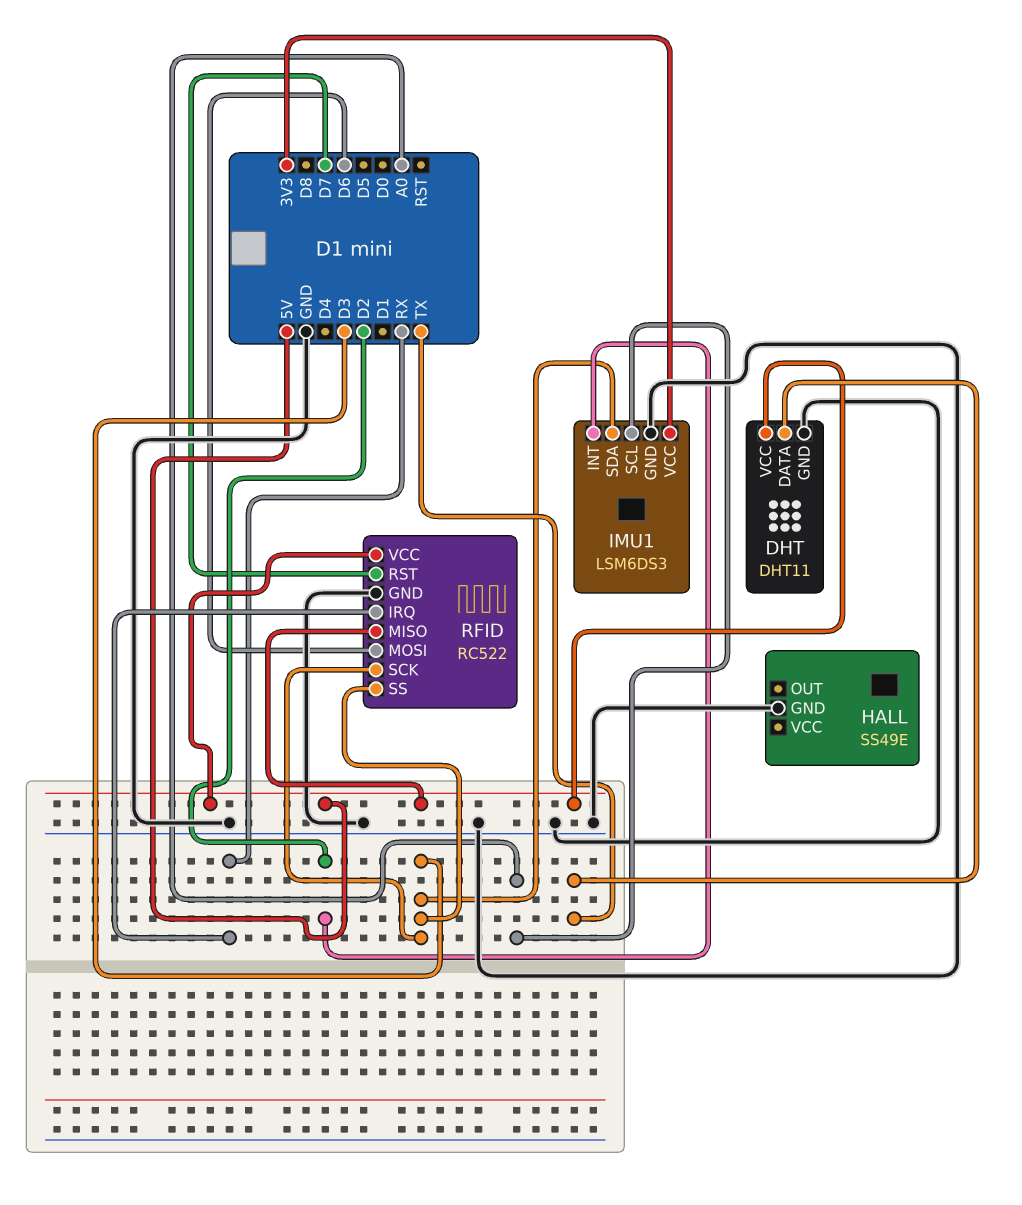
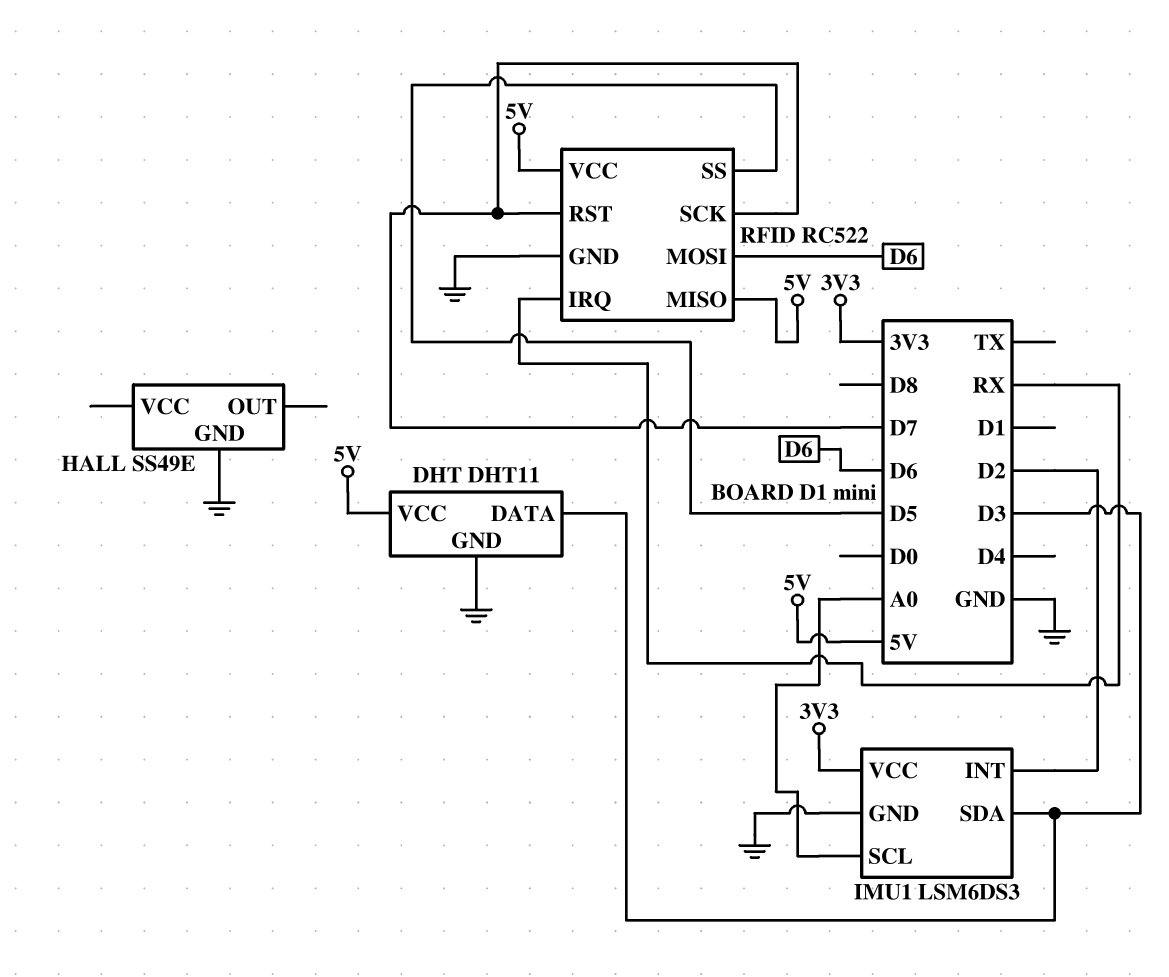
DHT pin DATA: TX -> D3
RFID pin SCK: D3 -> D7
RFID pin SS: D3 -> D5

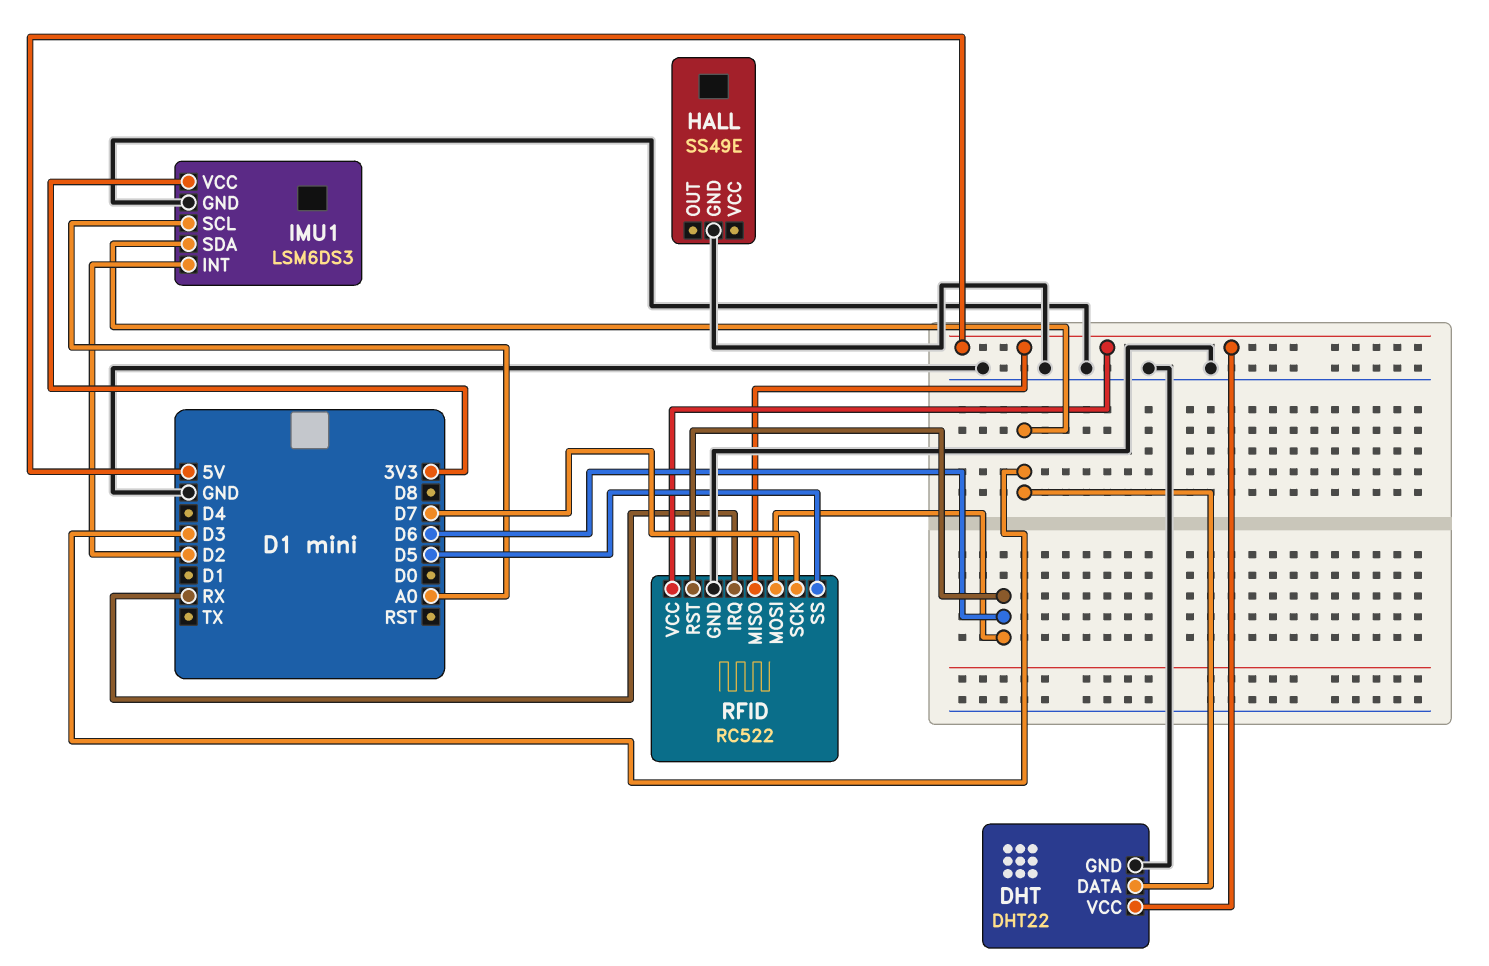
DHT: DHT11 -> DHT22
RFID pin RST: D7 -> D6

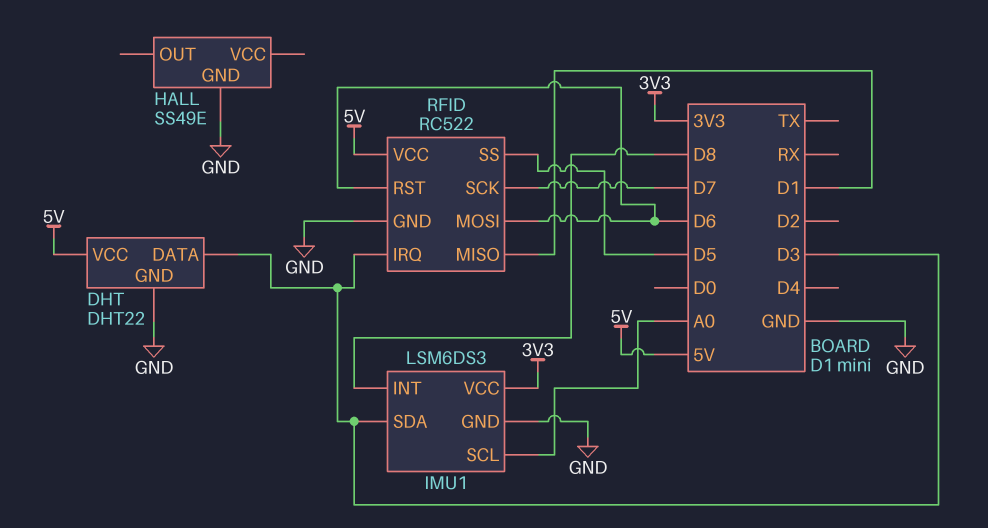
IMU1 pin INT: D2 -> D8
RFID pin IRQ: RX -> D3
RFID pin MISO: 5V -> D1

